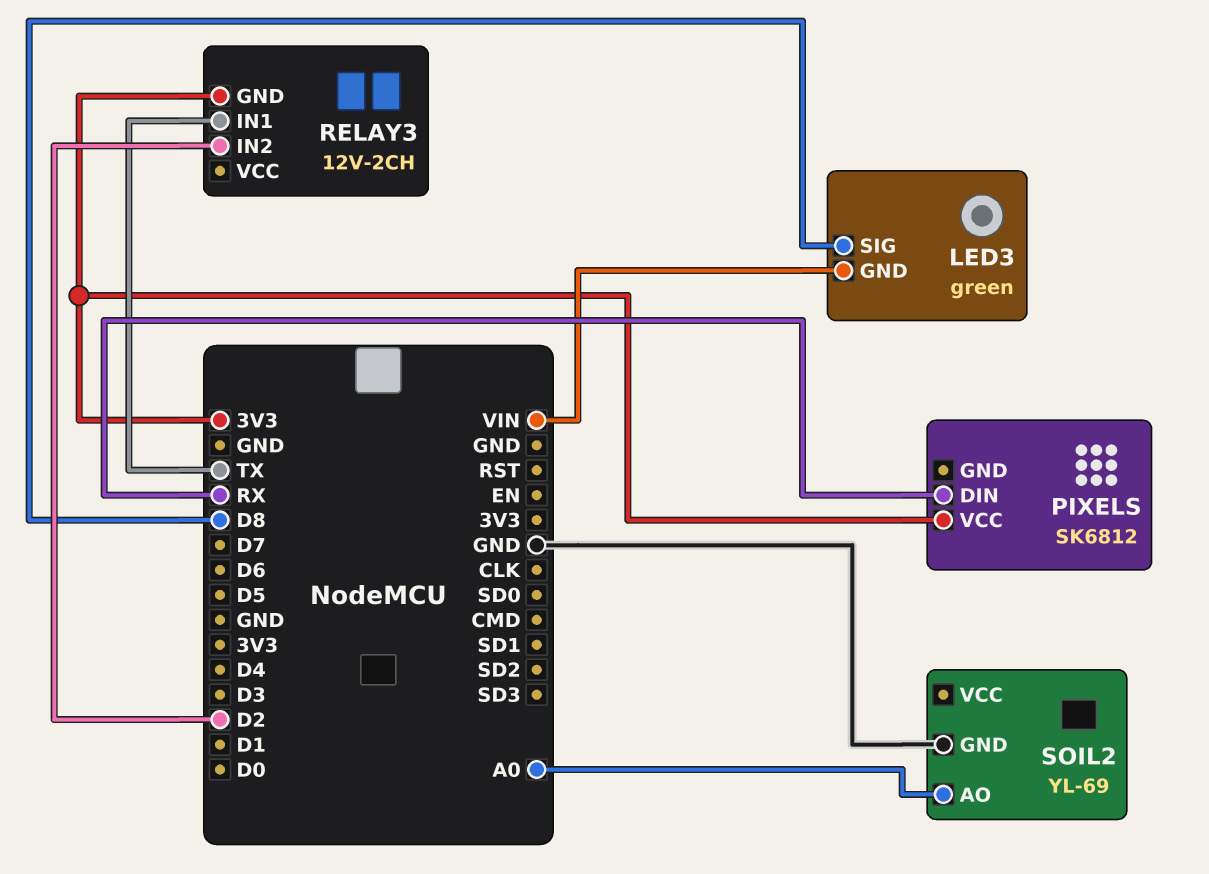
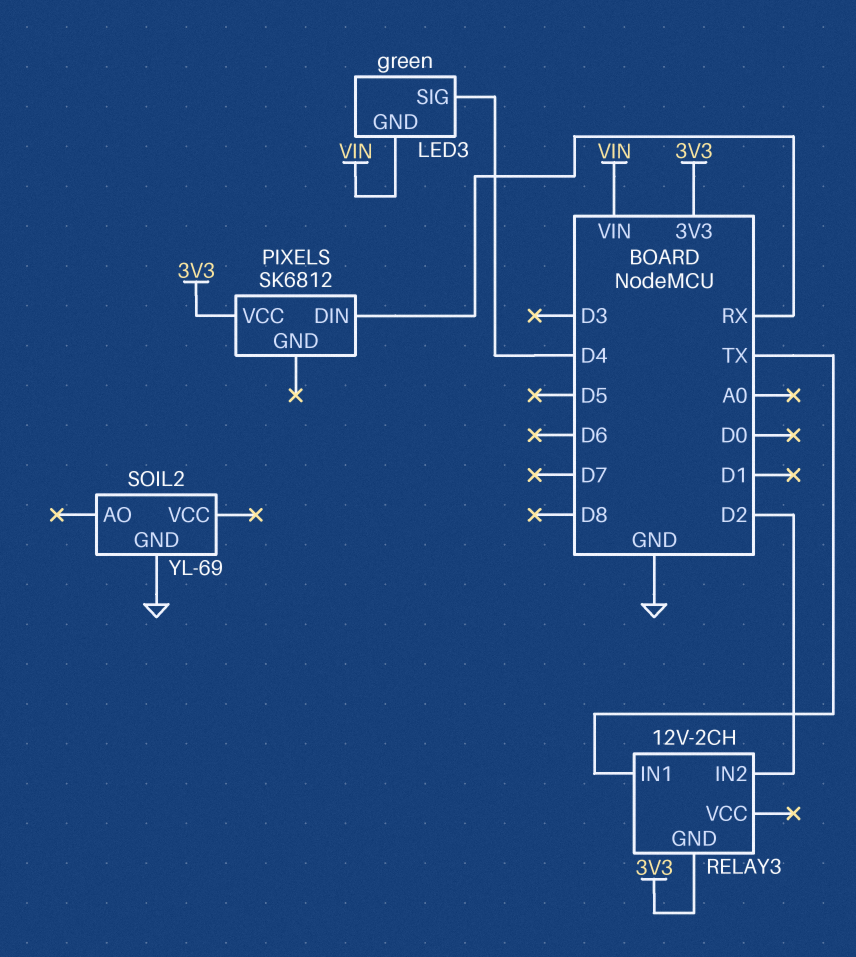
LED3 pin SIG: D8 -> D4
SOIL2 pin AO: A0 -> none

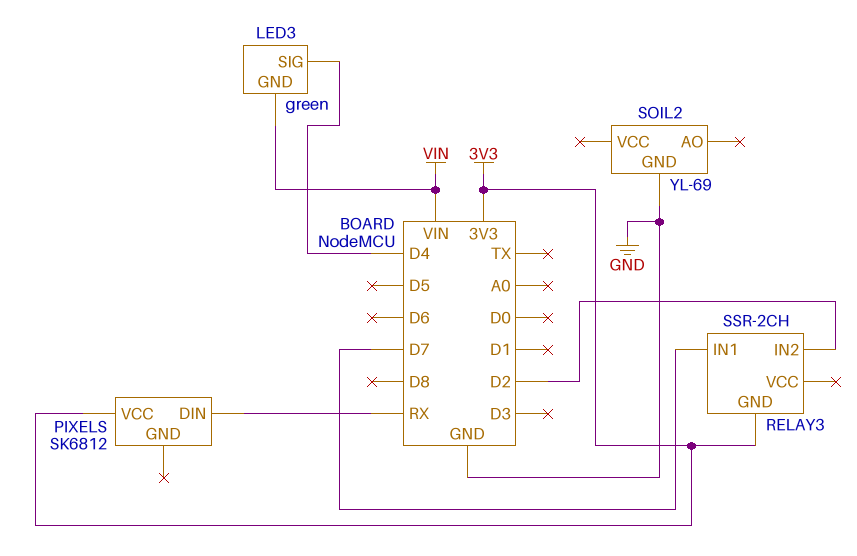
RELAY3: 12V-2CH -> SSR-2CH
RELAY3 pin IN1: TX -> D7

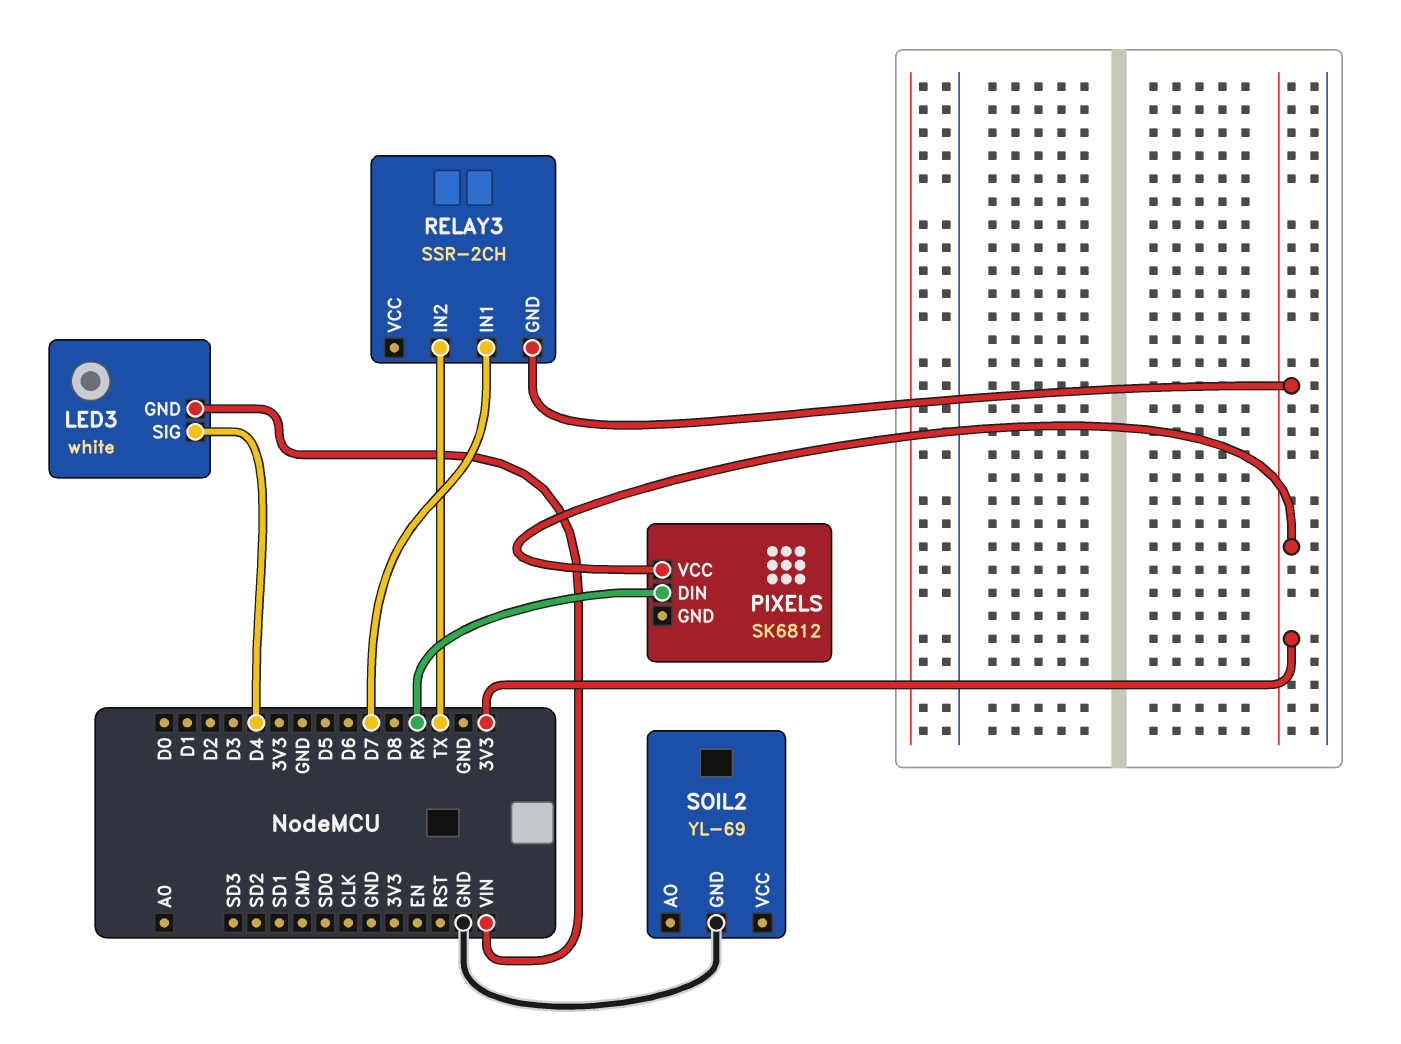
LED3: green -> white
RELAY3 pin IN2: D2 -> TX

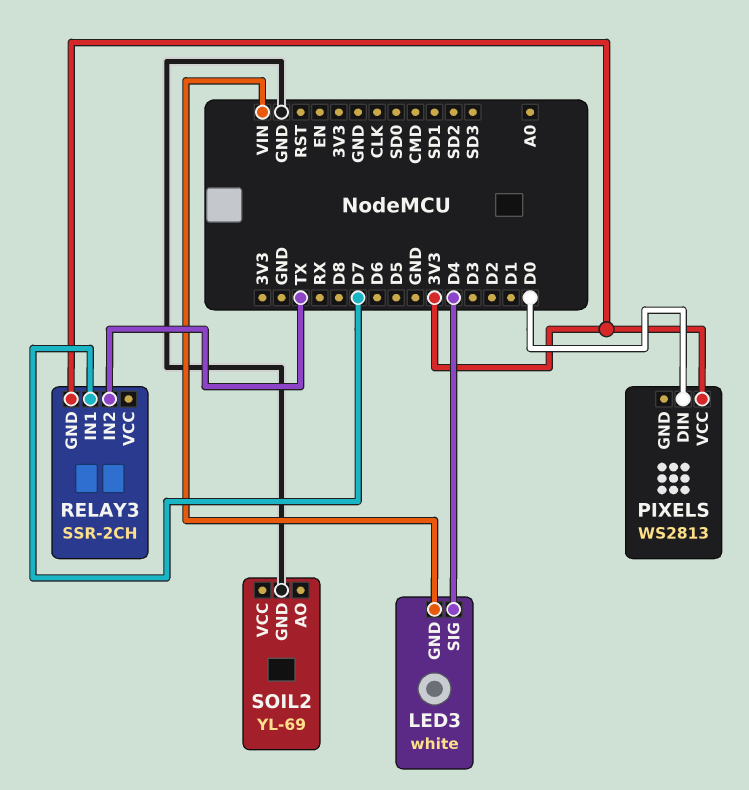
PIXELS: SK6812 -> WS2813
PIXELS pin DIN: RX -> D0

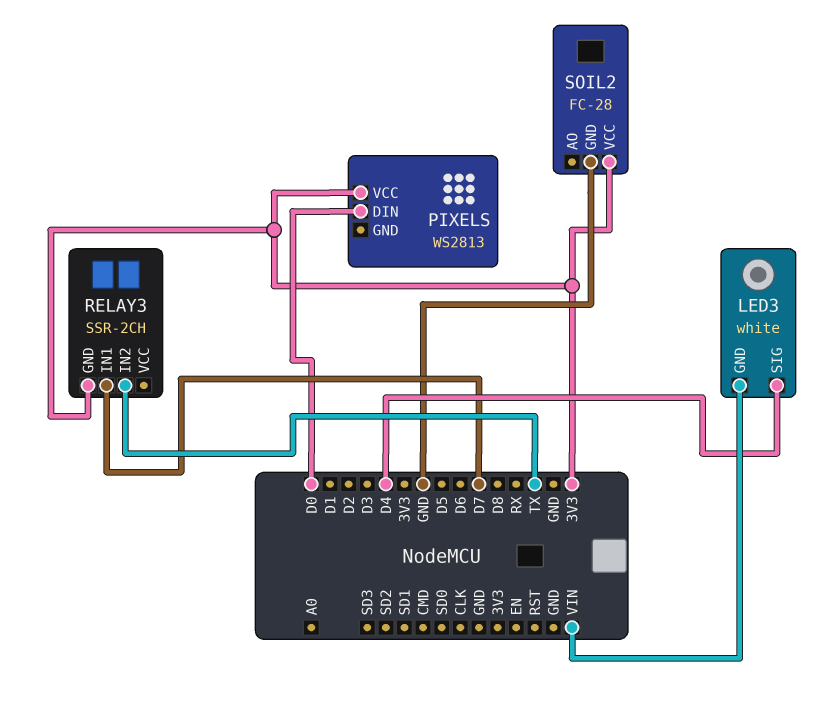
SOIL2: YL-69 -> FC-28
SOIL2 pin VCC: none -> 3V3

